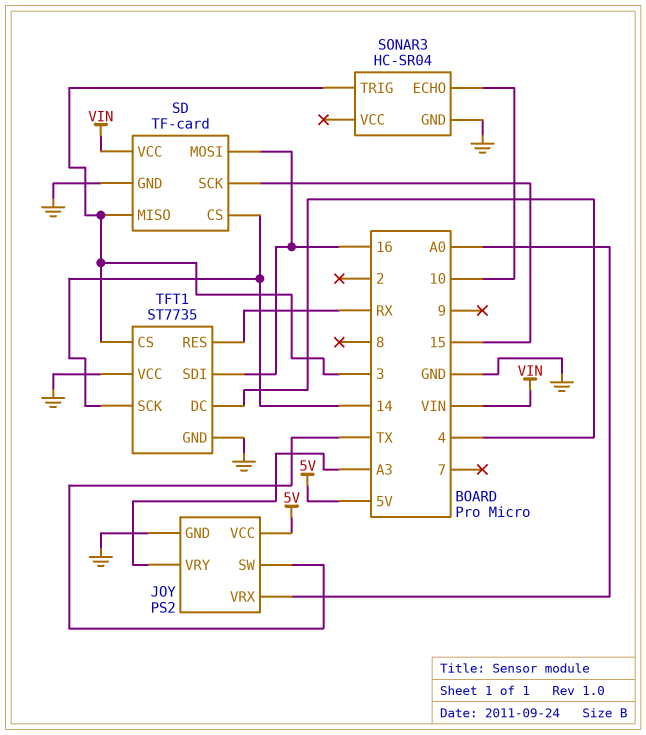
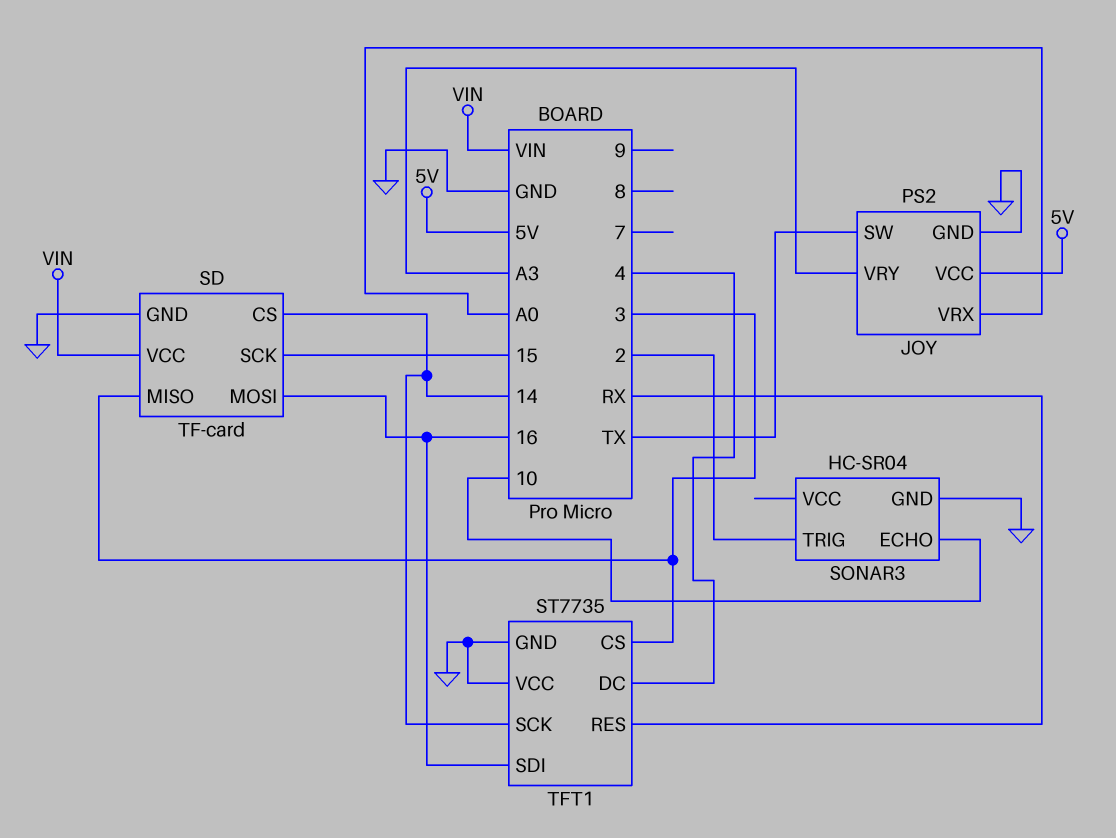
SONAR3 pin TRIG: 3 -> 2

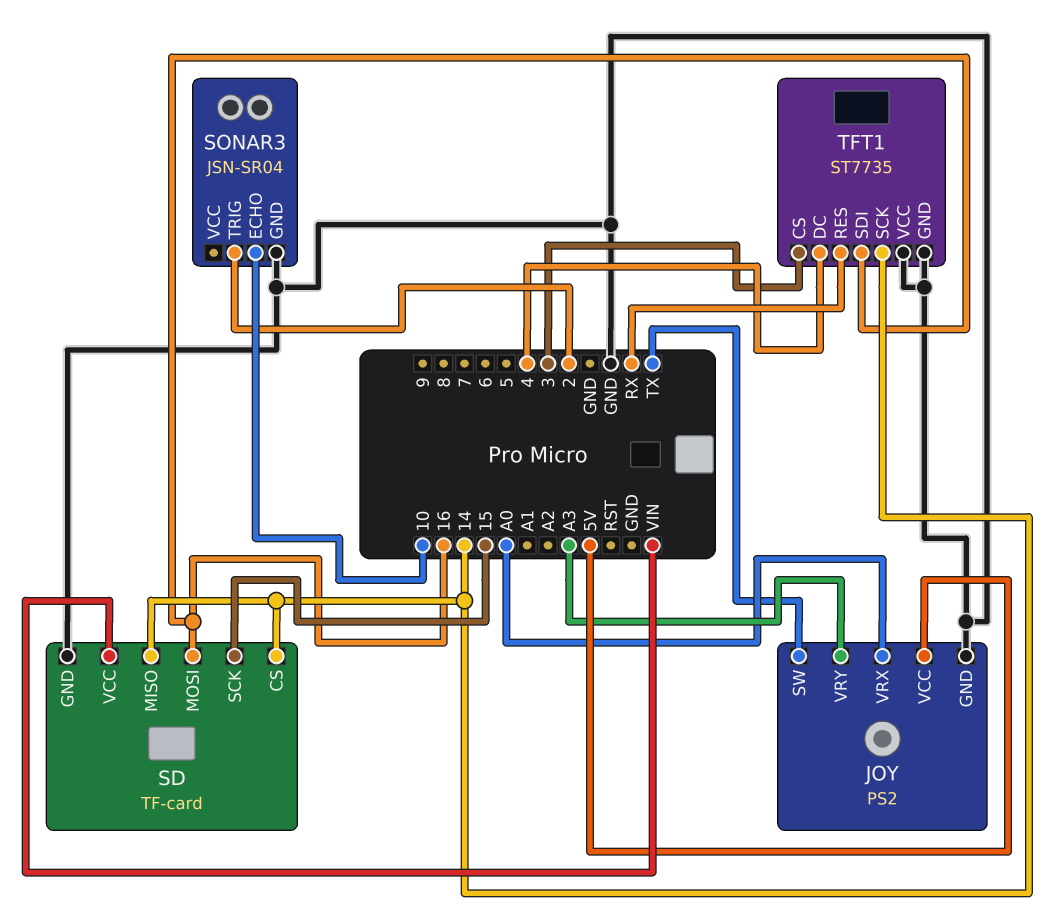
SD pin MISO: 3 -> 14
SONAR3: HC-SR04 -> JSN-SR04

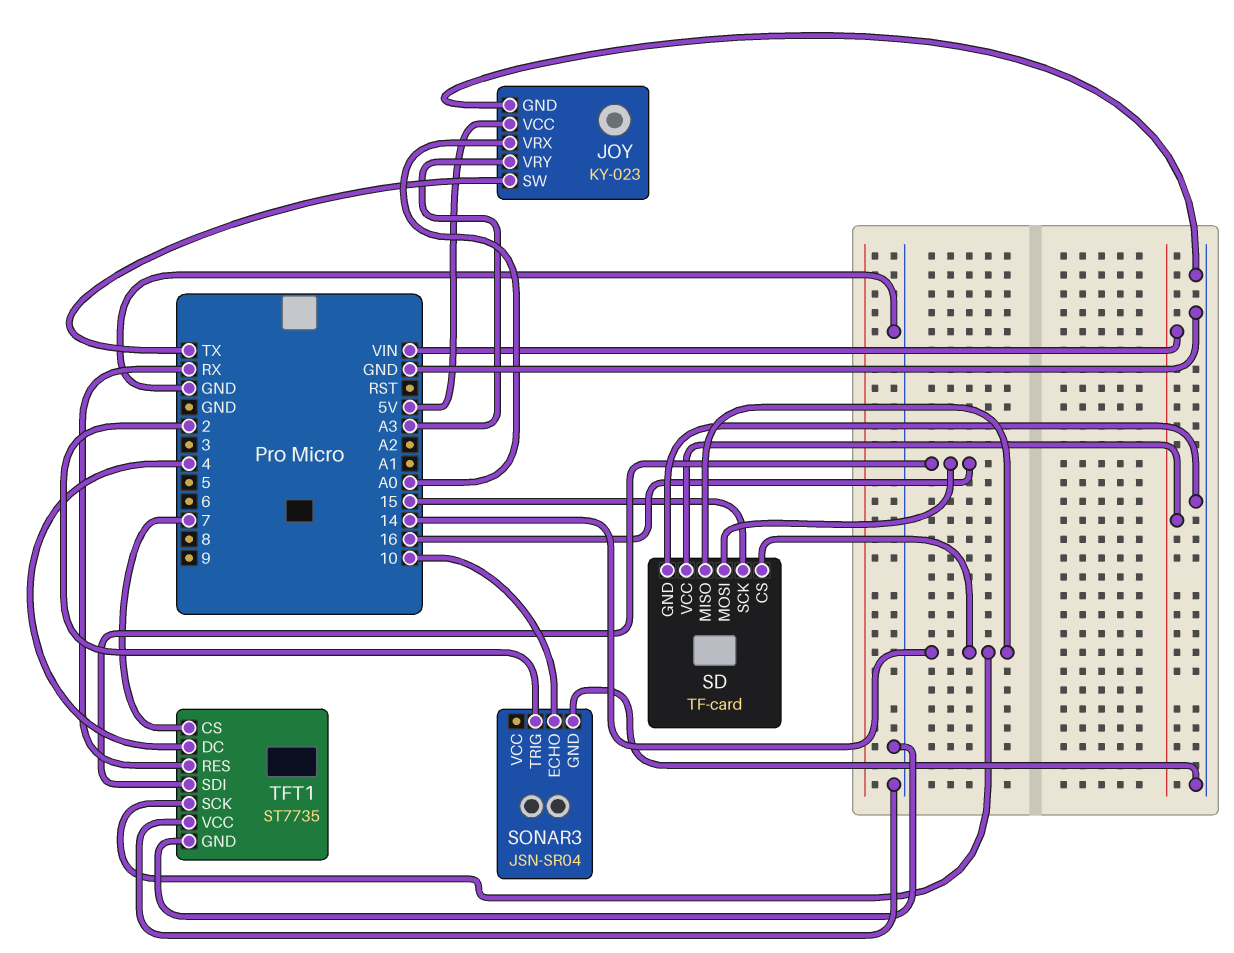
JOY: PS2 -> KY-023
TFT1 pin CS: 3 -> 7

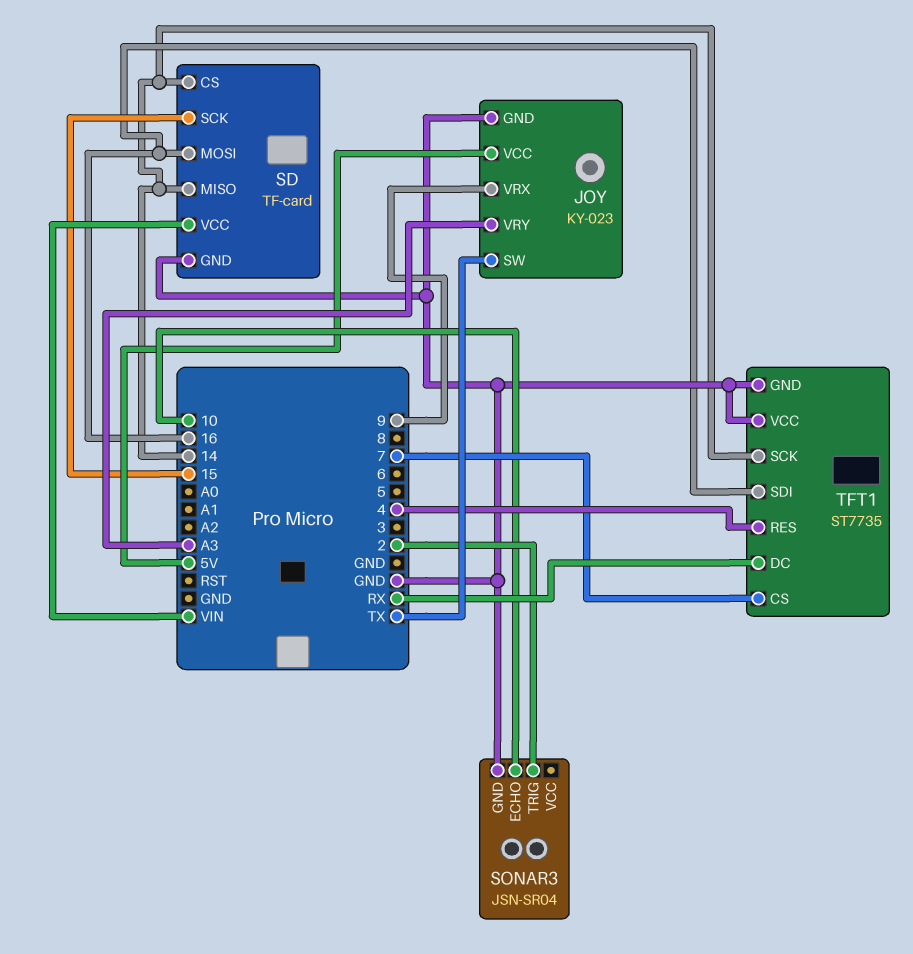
JOY pin VRX: A0 -> 9
TFT1 pin DC: 4 -> RX
TFT1 pin RES: RX -> 4

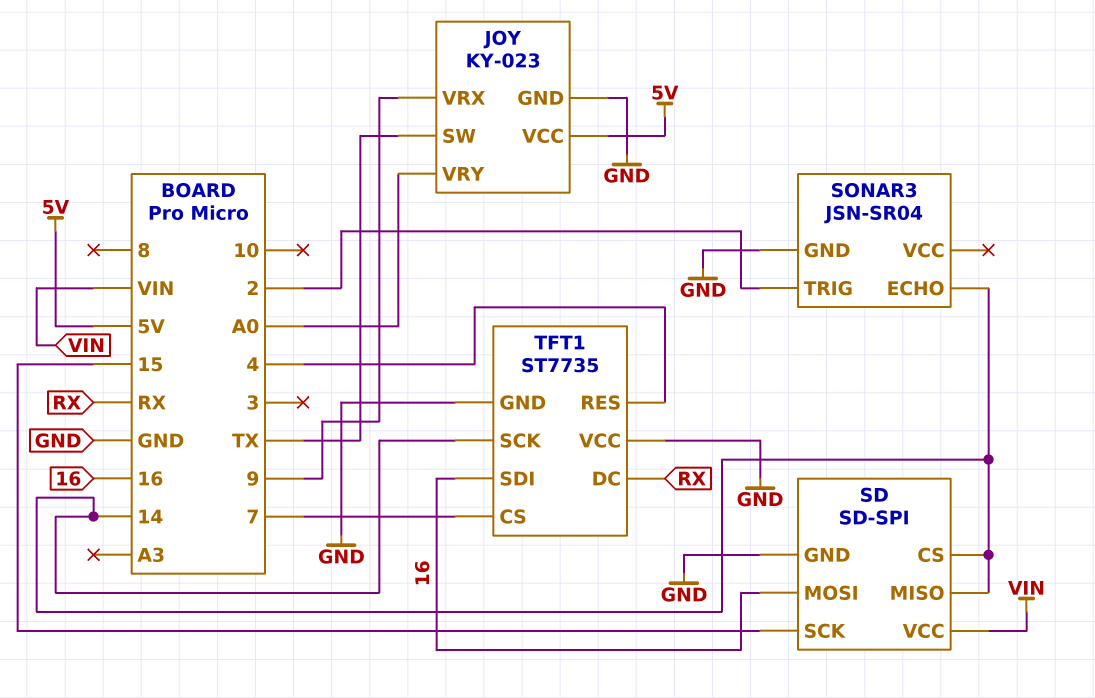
JOY pin VRY: A3 -> A0
SD: TF-card -> SD-SPI
SONAR3 pin ECHO: 10 -> 14

